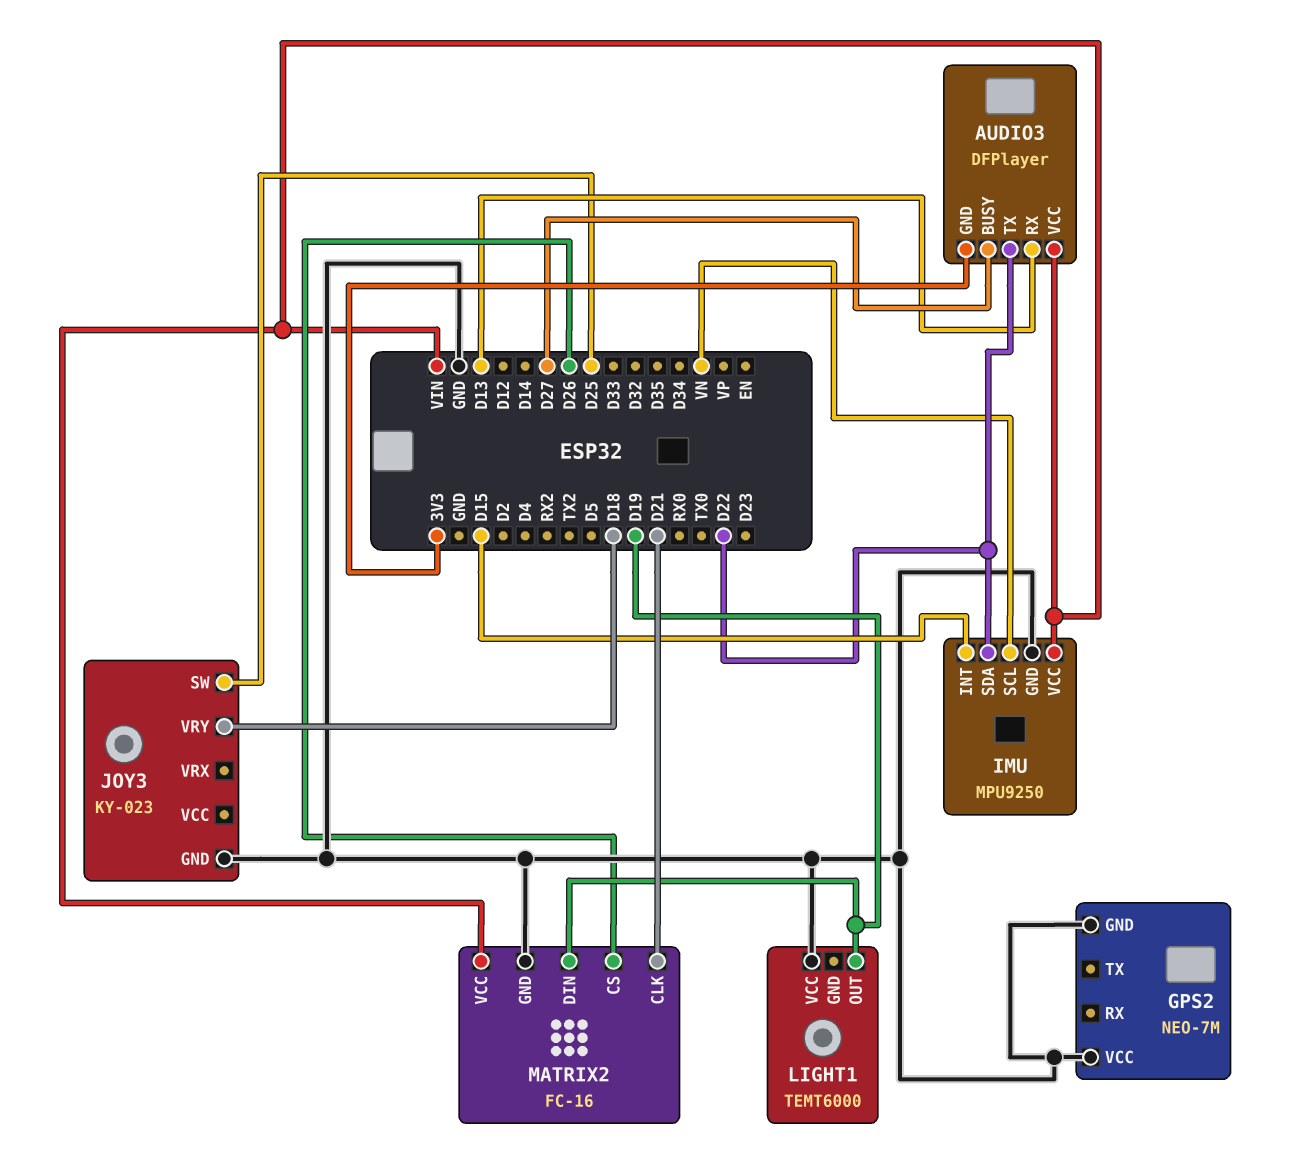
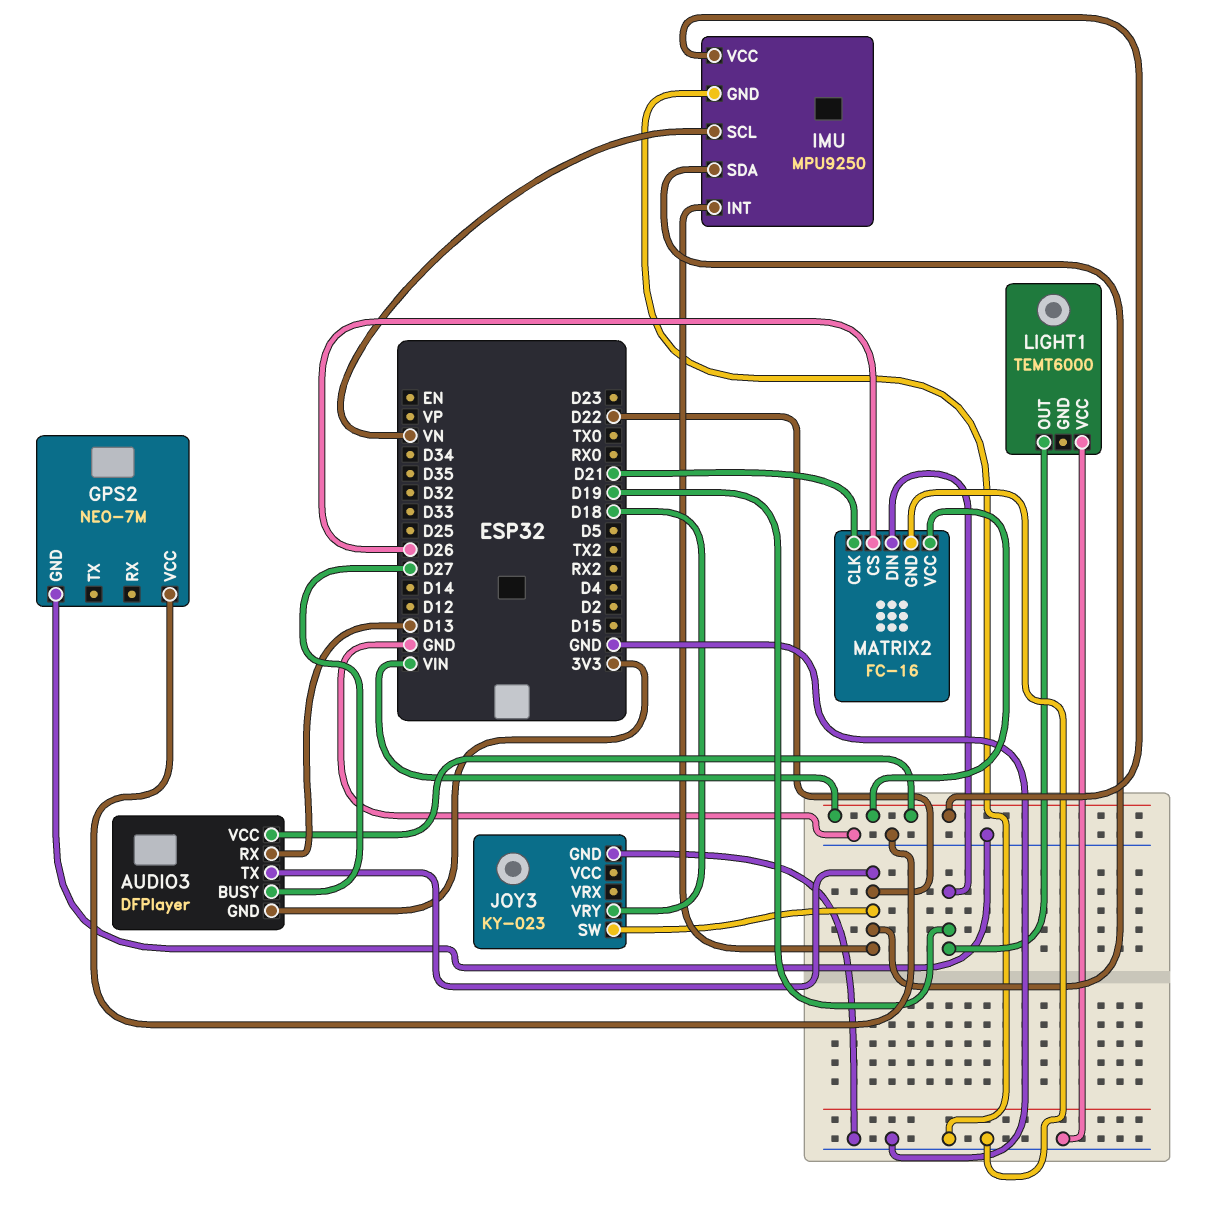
IMU pin INT: D15 -> D22
JOY3 pin SW: D25 -> D22

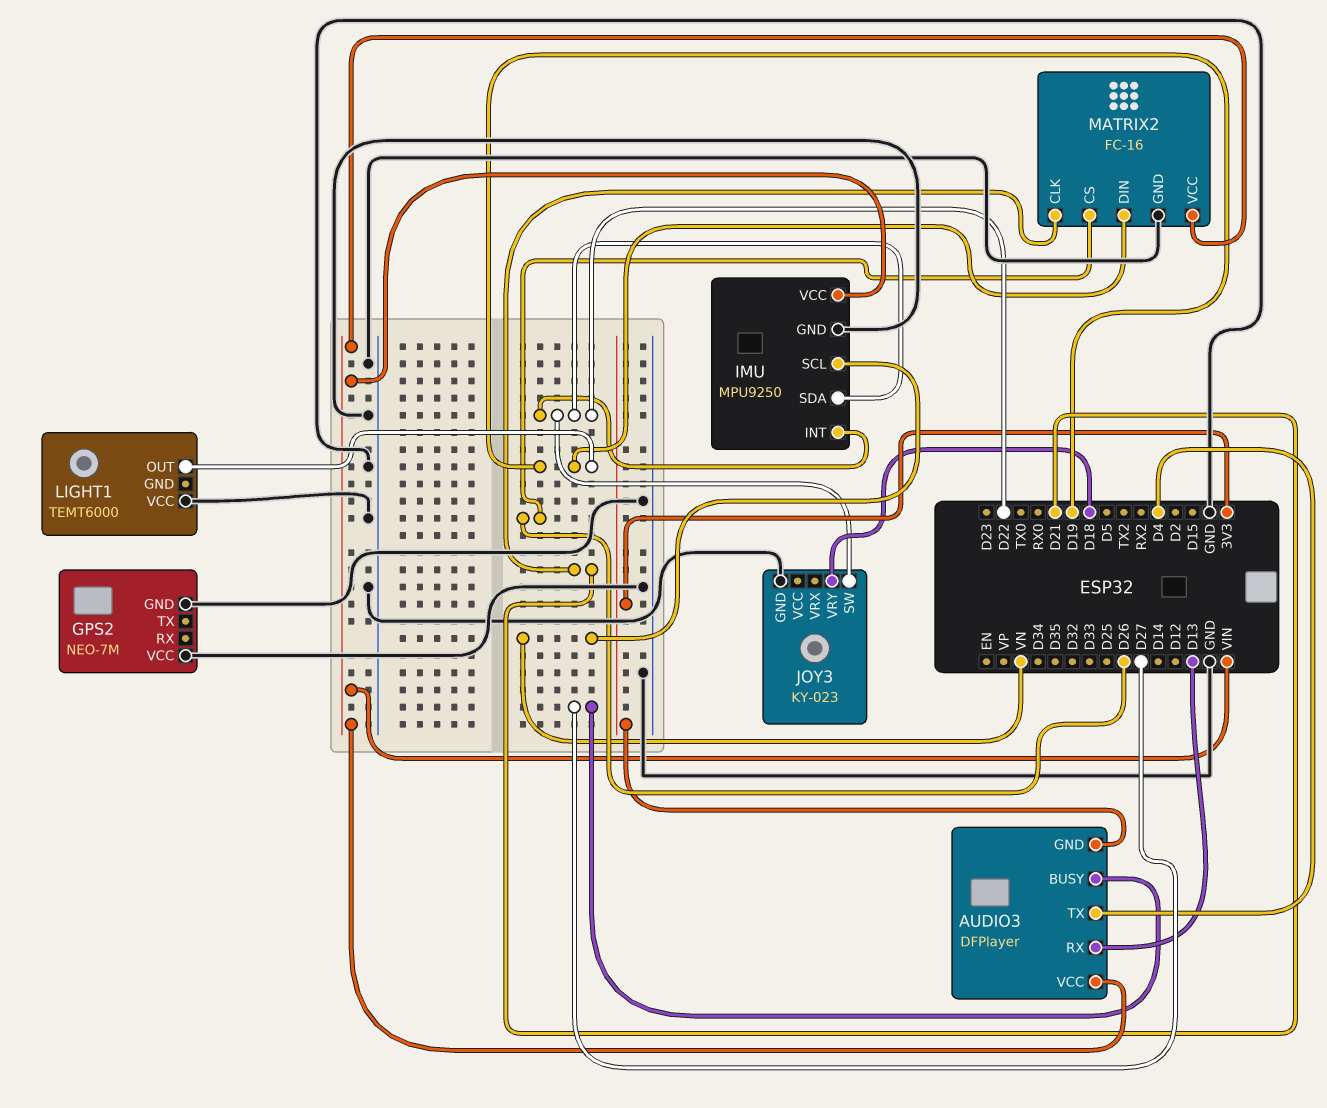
AUDIO3 pin TX: D22 -> D4

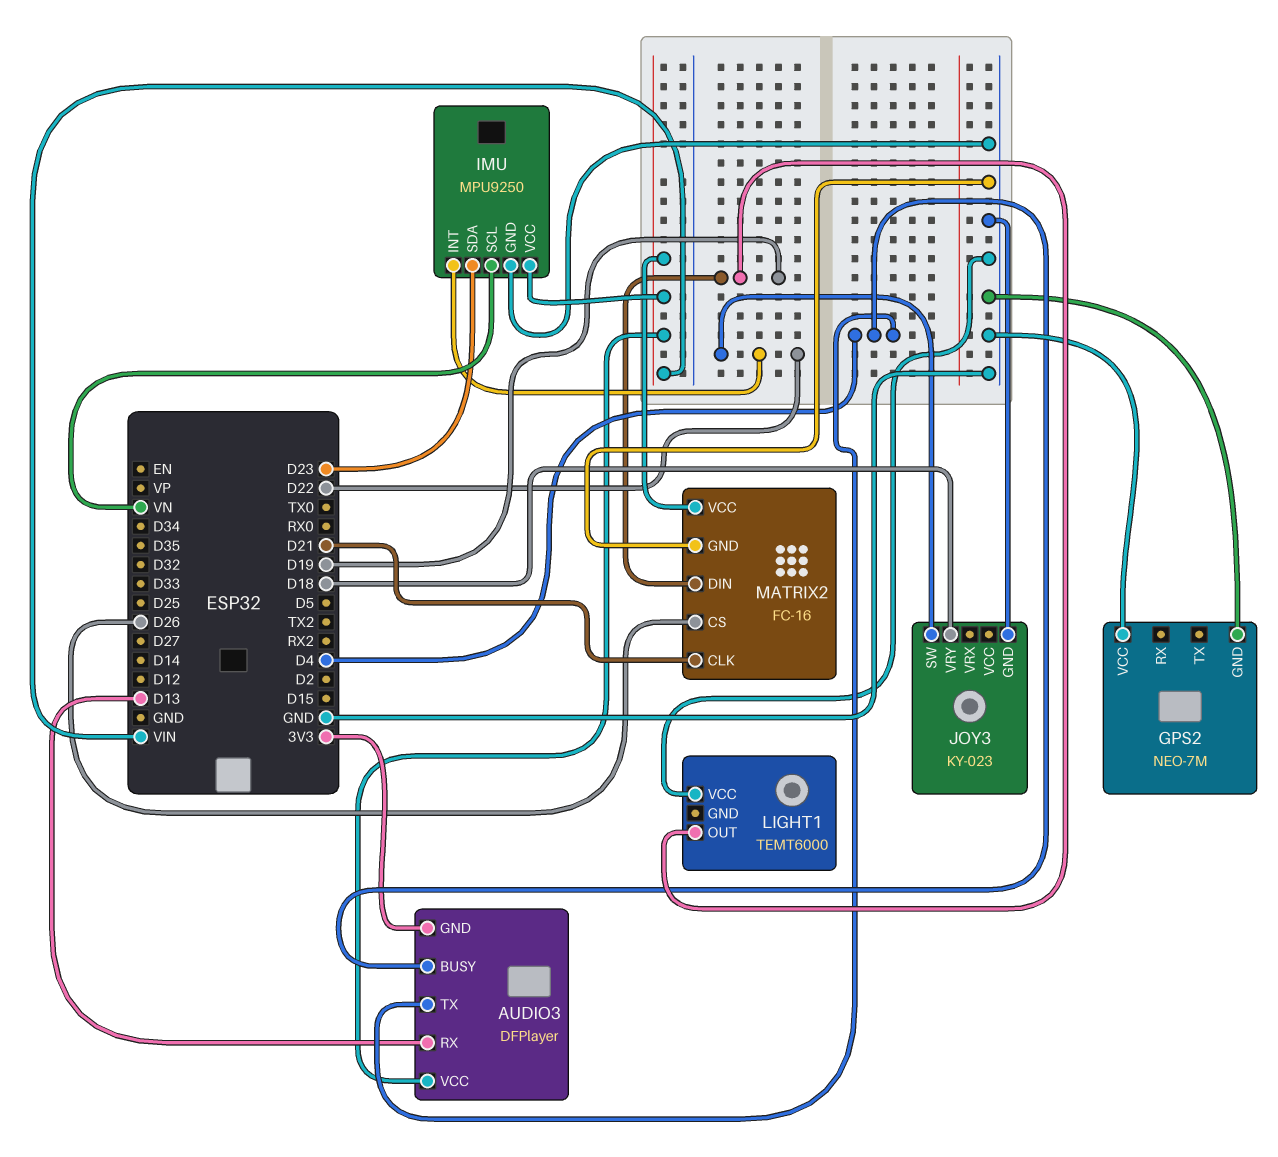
AUDIO3 pin BUSY: D27 -> D4
IMU pin SDA: D22 -> D23

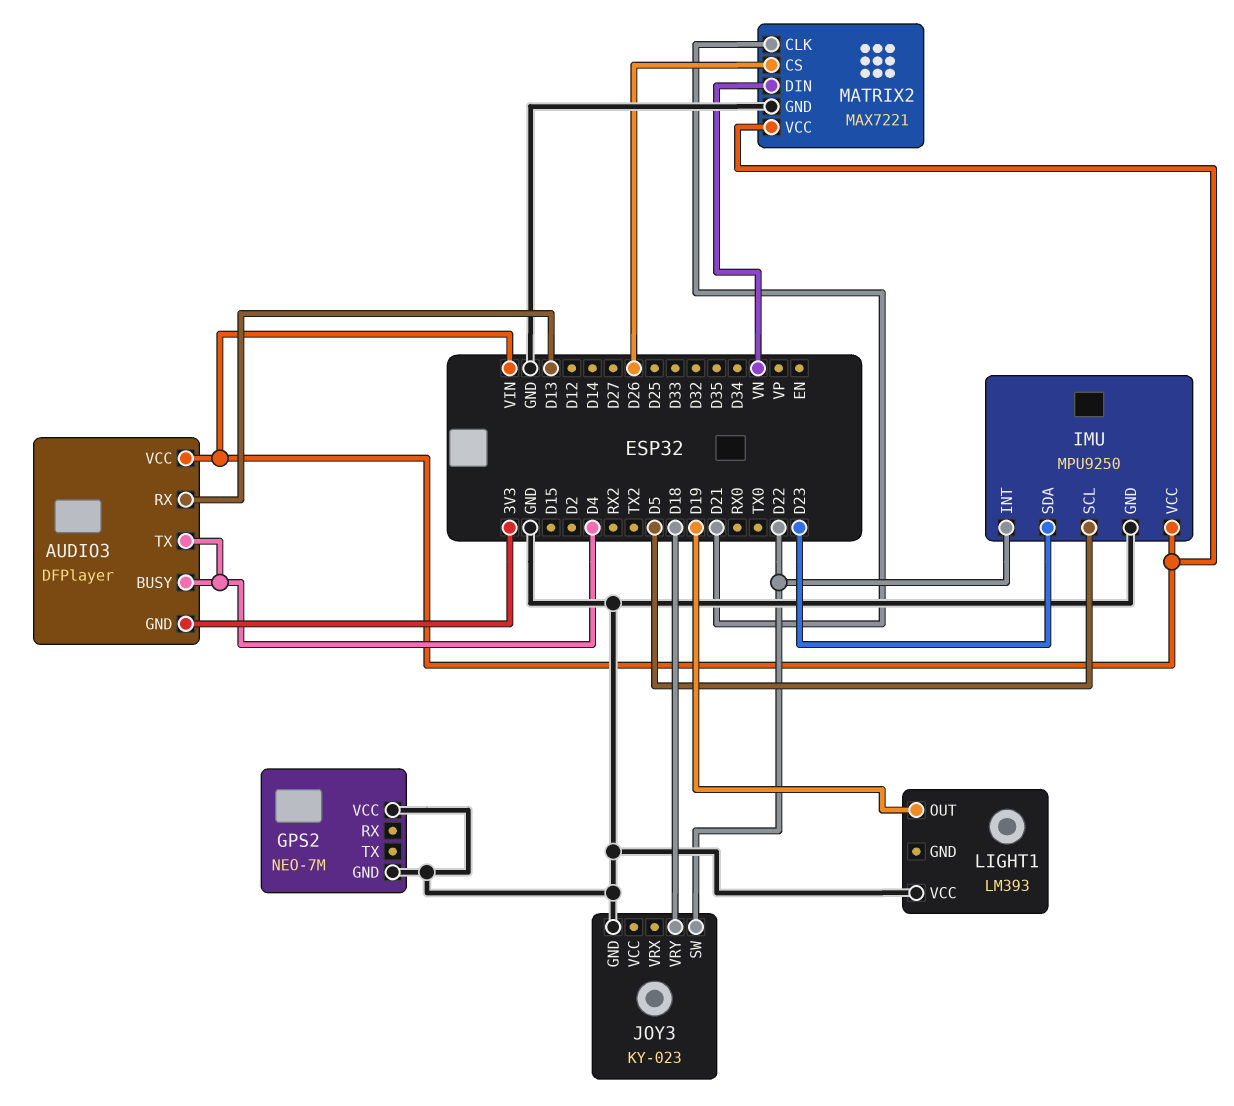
IMU pin SCL: VN -> D5
LIGHT1: TEMT6000 -> LM393
MATRIX2: FC-16 -> MAX7221
MATRIX2 pin DIN: D19 -> VN

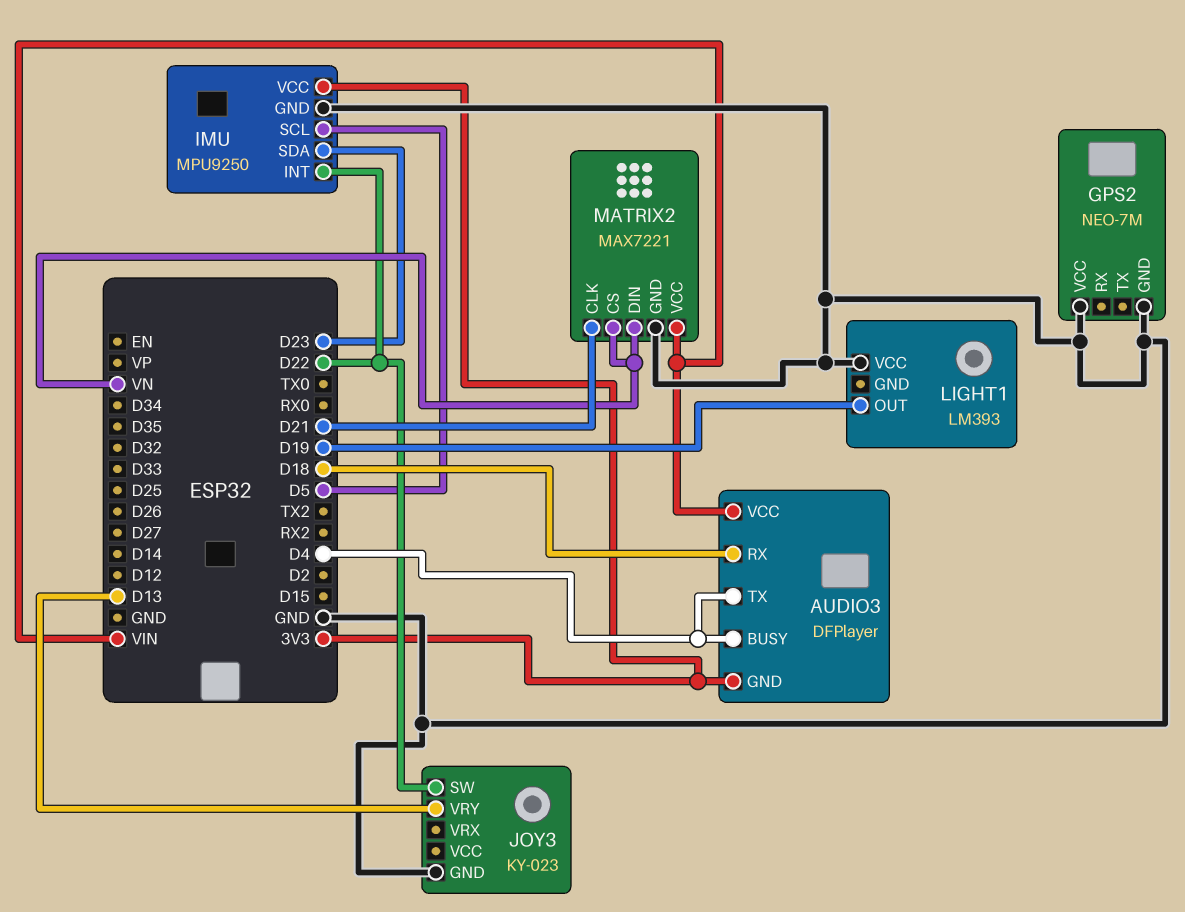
AUDIO3 pin RX: D13 -> D18
IMU pin VCC: VIN -> 3V3
JOY3 pin VRY: D18 -> D13
MATRIX2 pin CS: D26 -> VN

